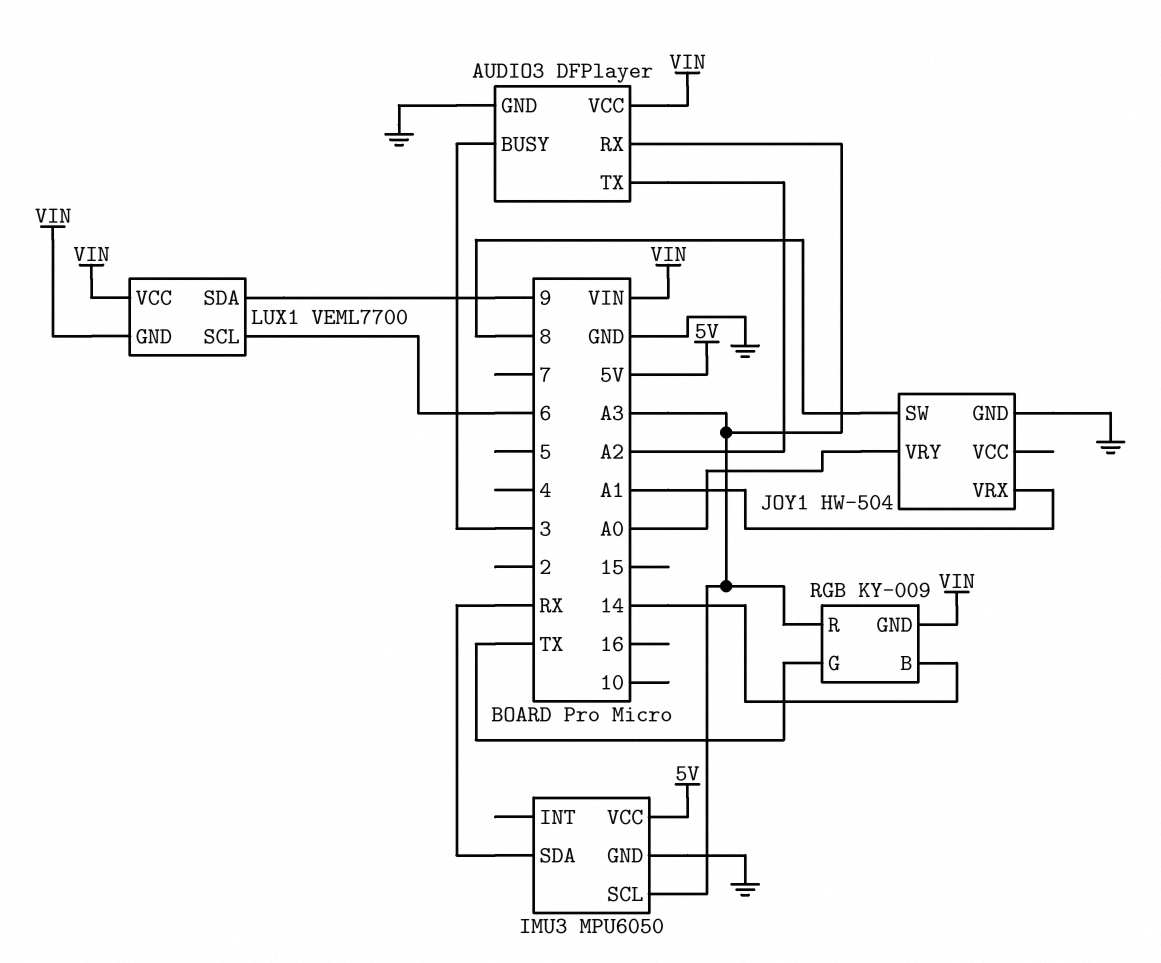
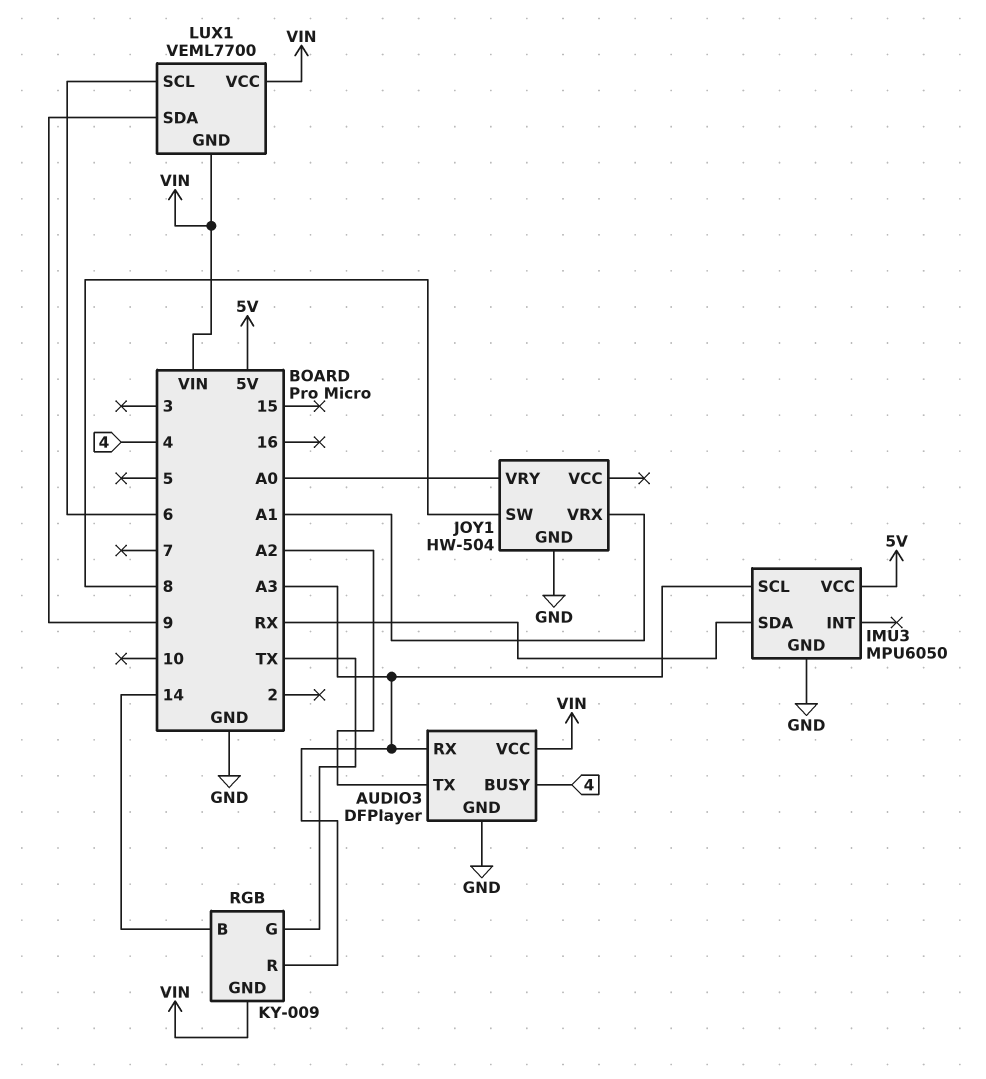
AUDIO3 pin BUSY: 3 -> 4

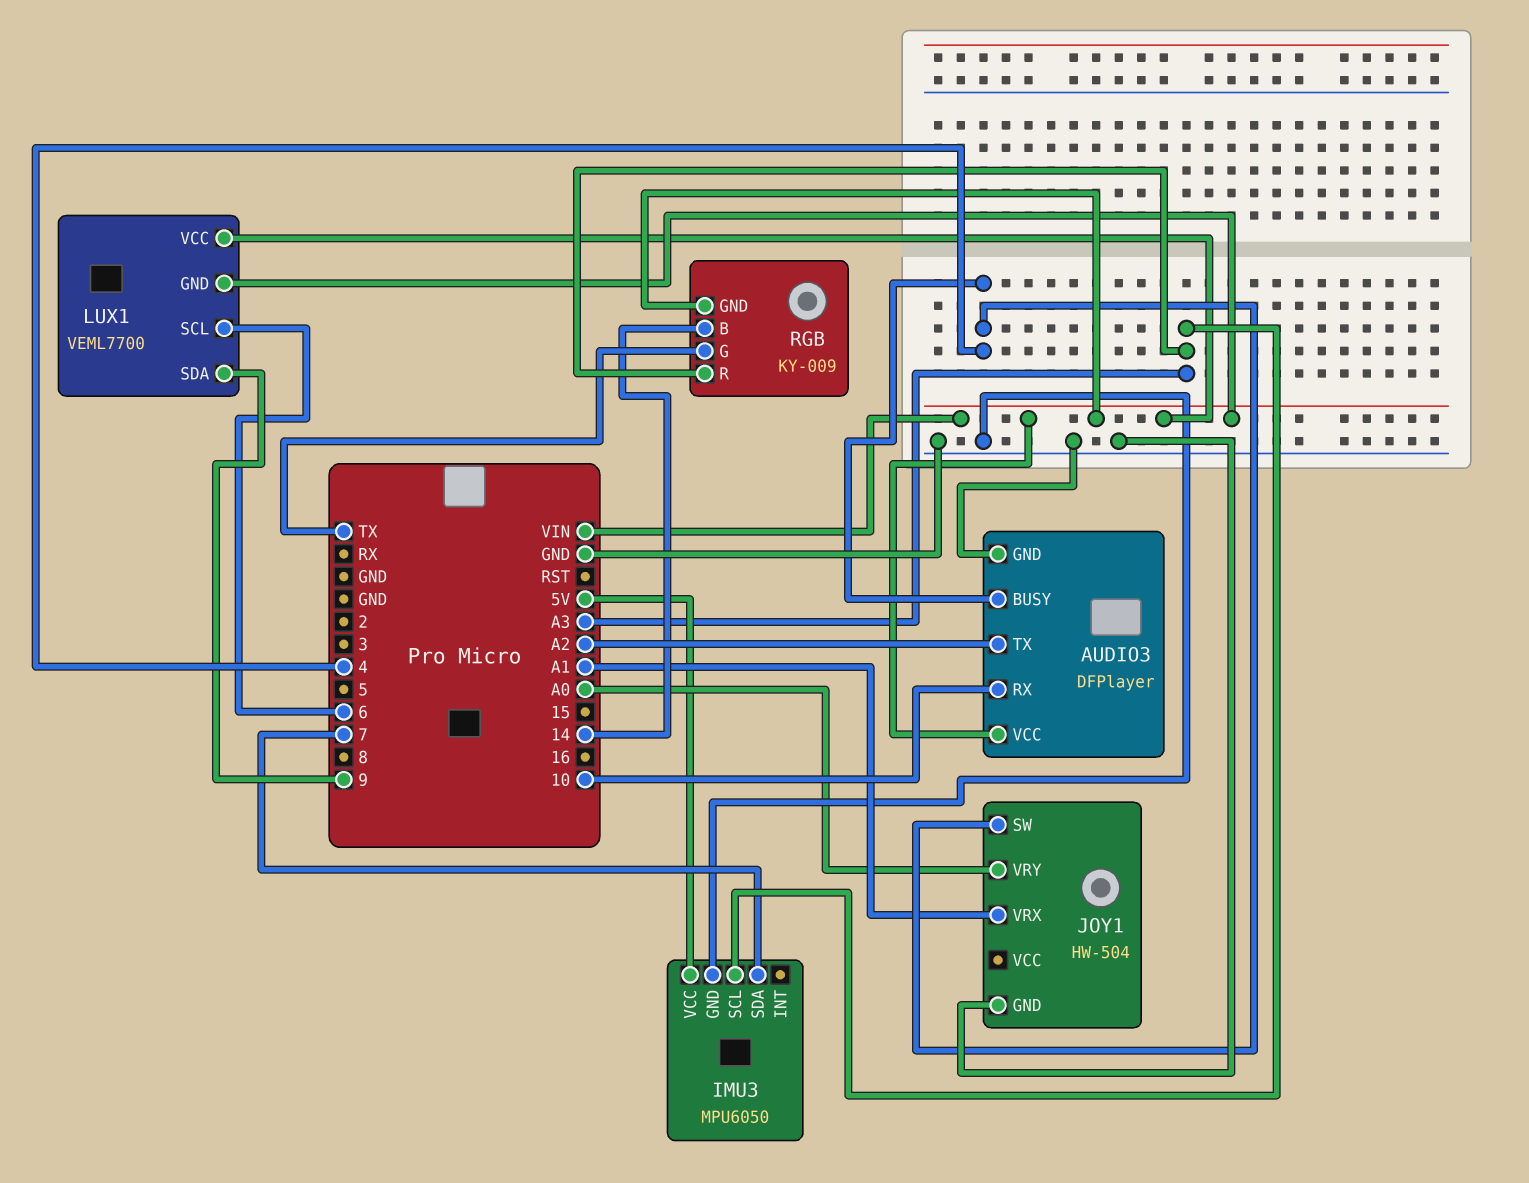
AUDIO3 pin RX: A3 -> 10
IMU3 pin SDA: RX -> 7
JOY1 pin SW: 8 -> 4

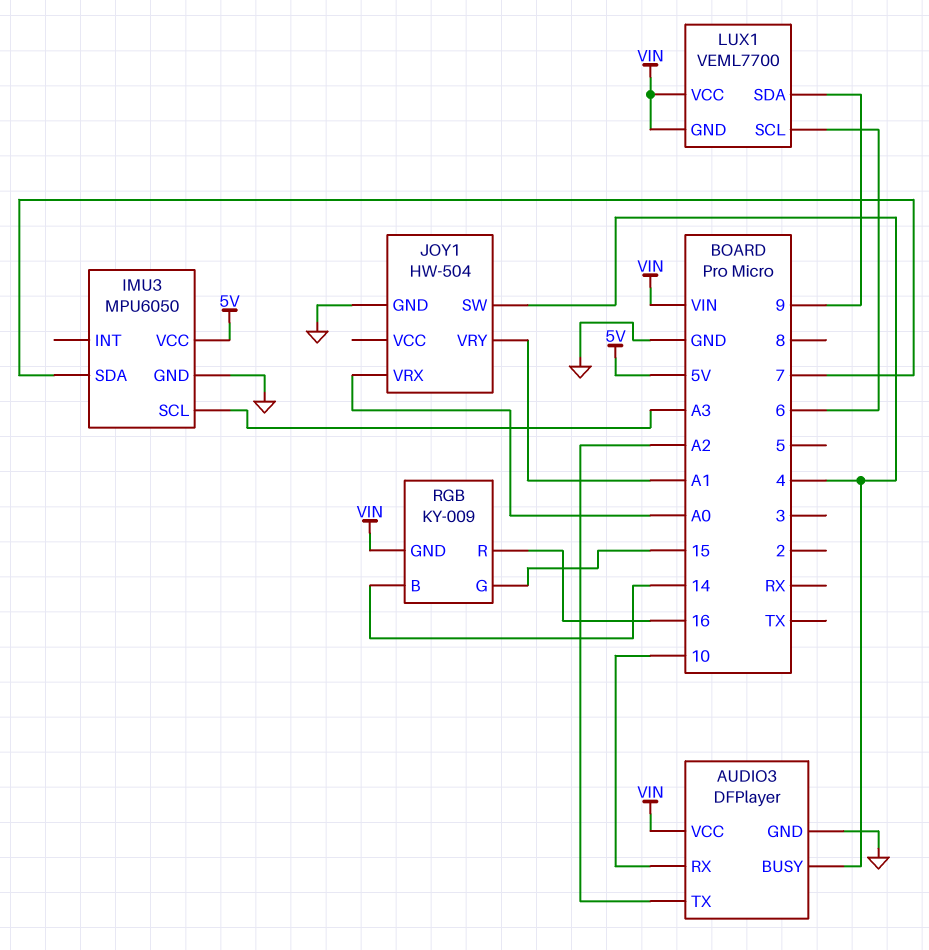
JOY1 pin VRX: A1 -> A0
JOY1 pin VRY: A0 -> A1
RGB pin G: TX -> 15
RGB pin R: A3 -> 16

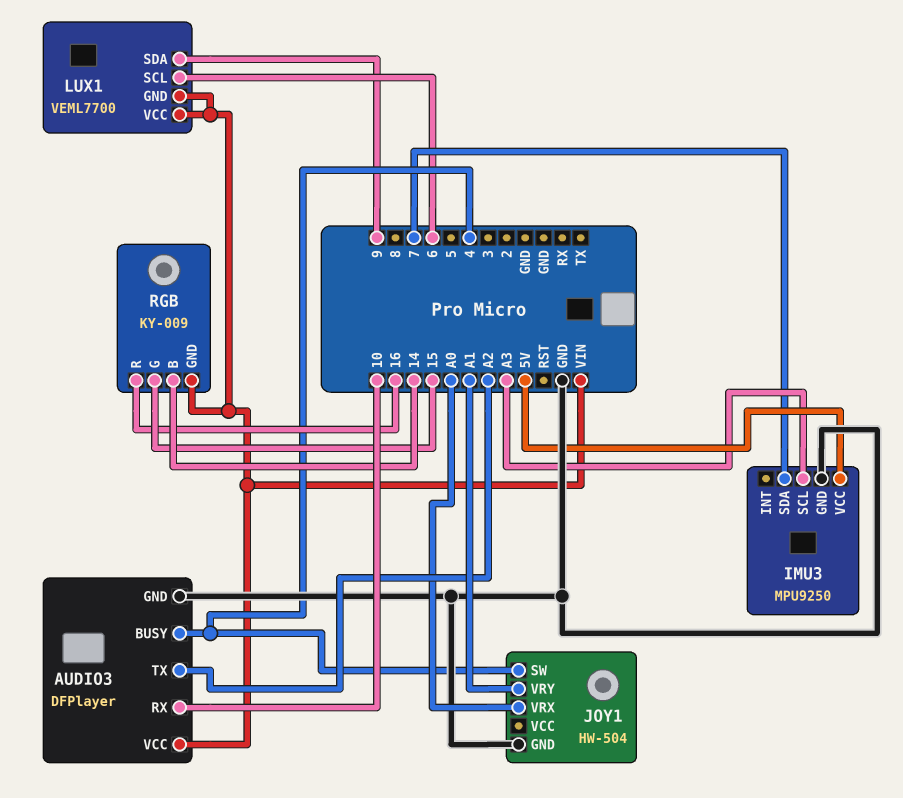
IMU3: MPU6050 -> MPU9250

